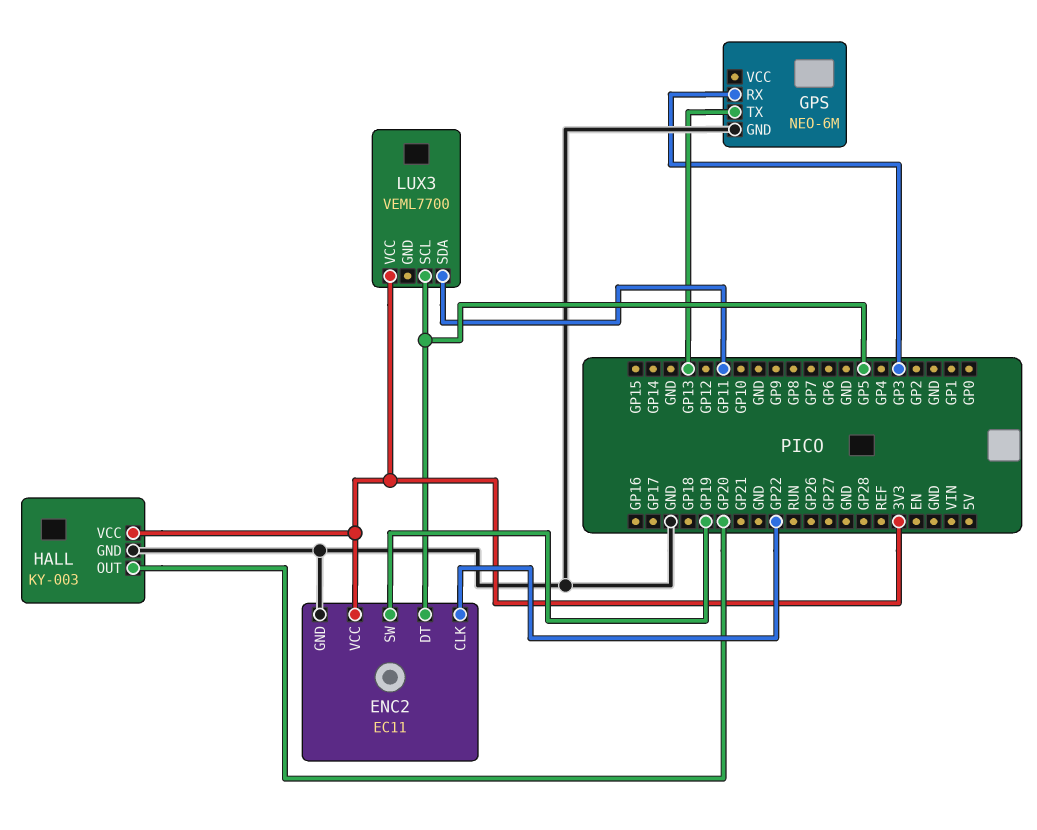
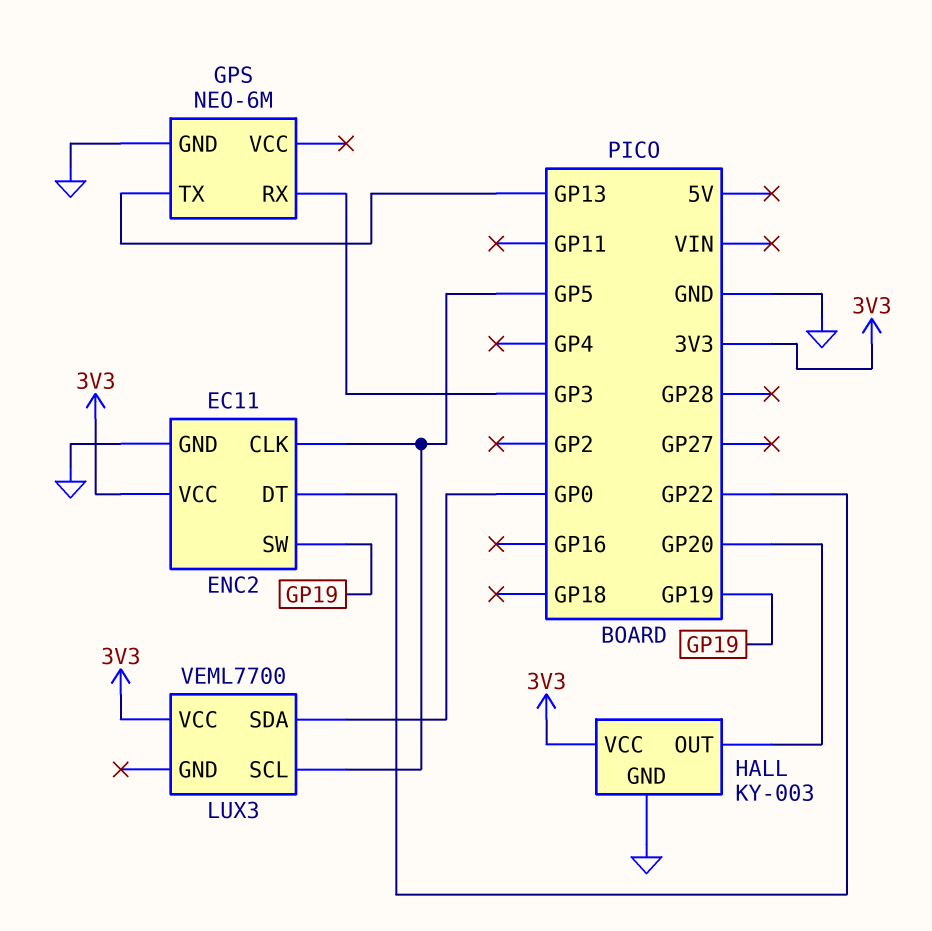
ENC2 pin CLK: GP22 -> GP5
ENC2 pin DT: GP5 -> GP22
LUX3 pin SDA: GP11 -> GP0

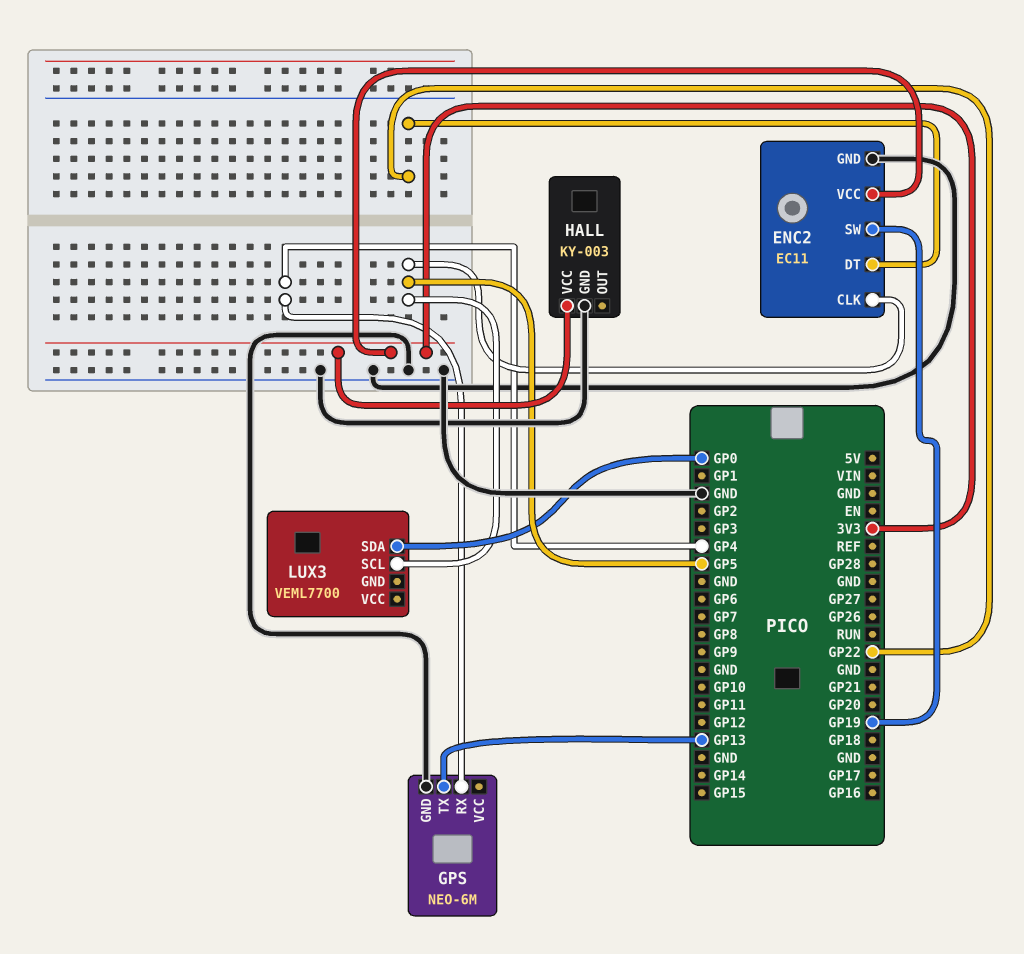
GPS pin RX: GP3 -> GP4
HALL pin OUT: GP20 -> none
LUX3 pin VCC: 3V3 -> none

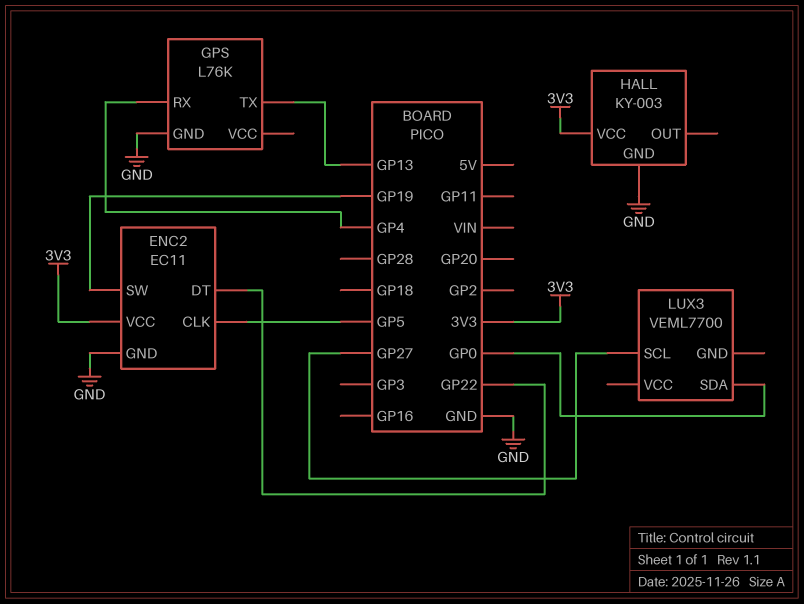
GPS: NEO-6M -> L76K
LUX3 pin SCL: GP5 -> GP27

